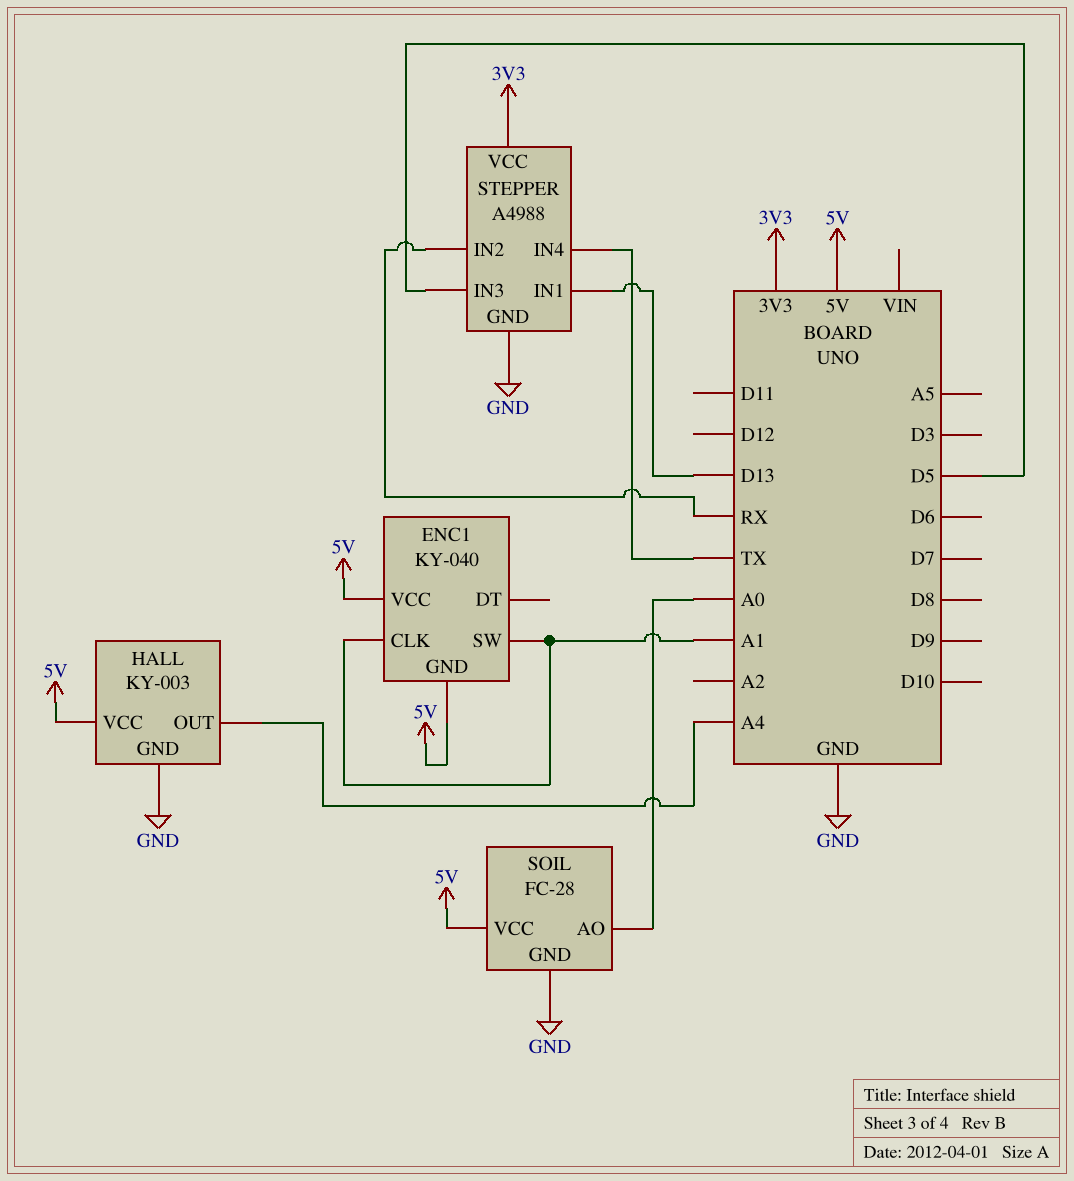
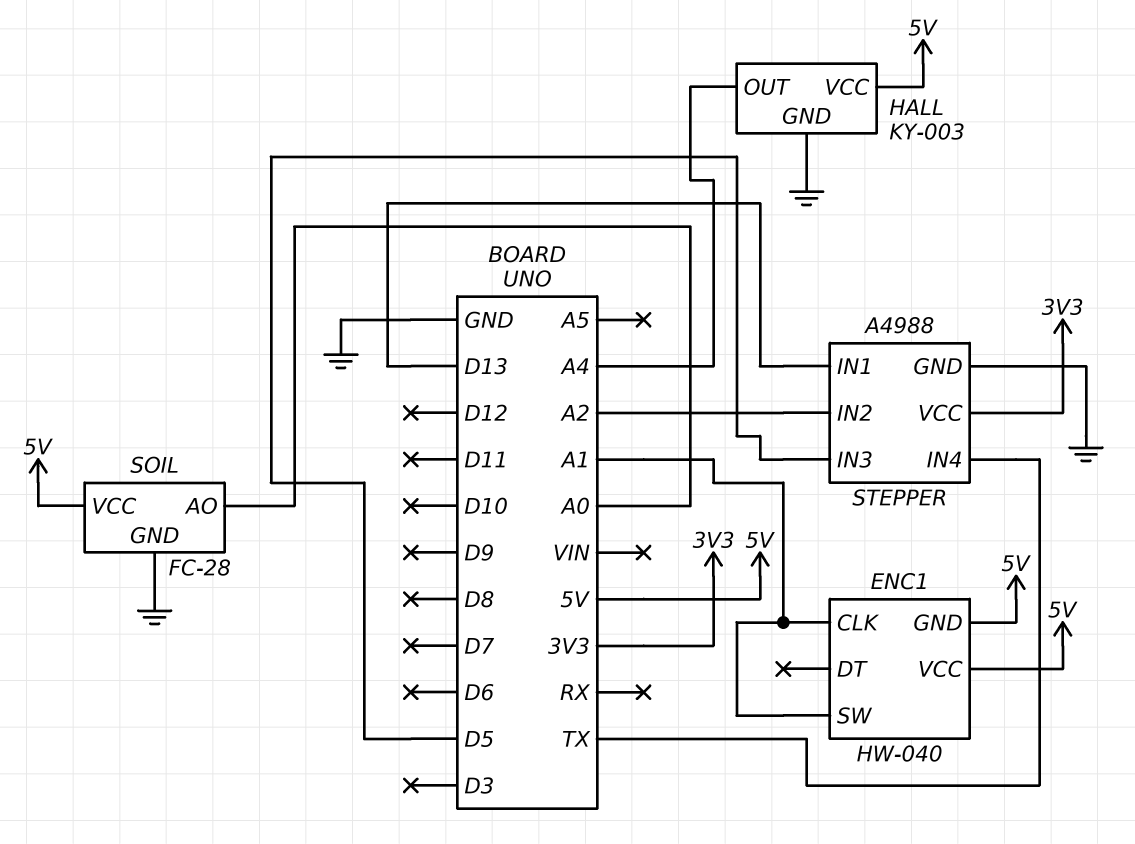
ENC1: KY-040 -> HW-040
STEPPER pin IN2: RX -> A2

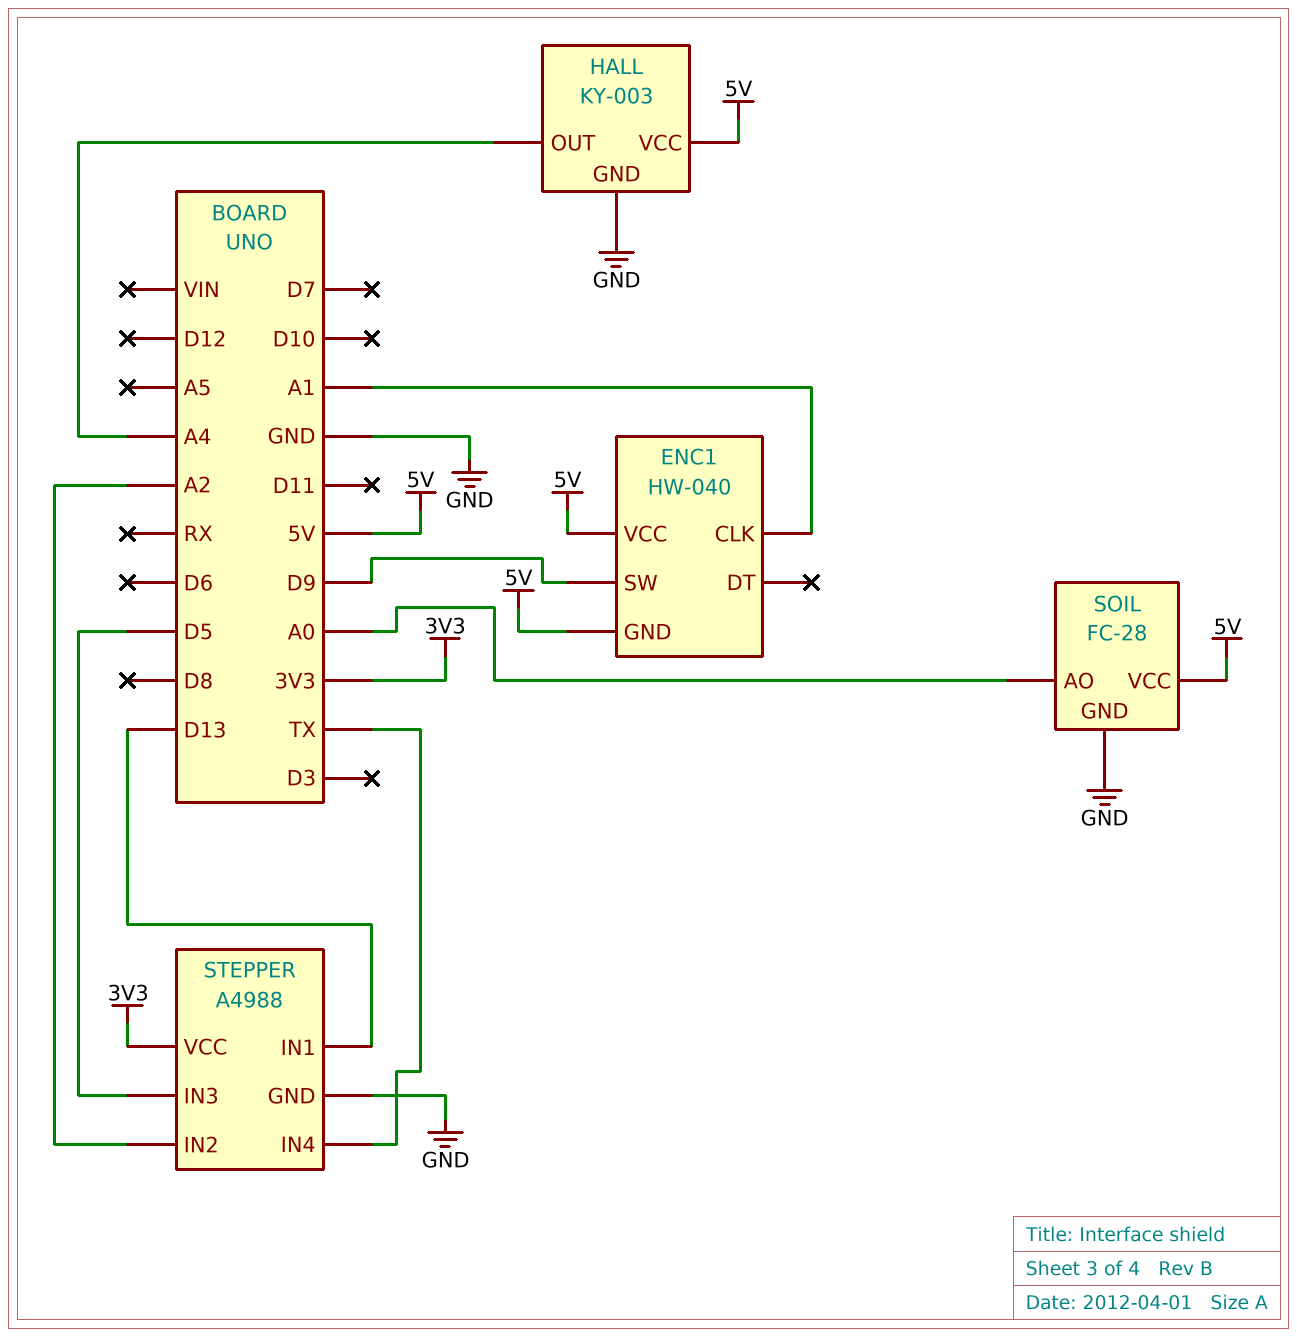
ENC1 pin SW: A1 -> D9

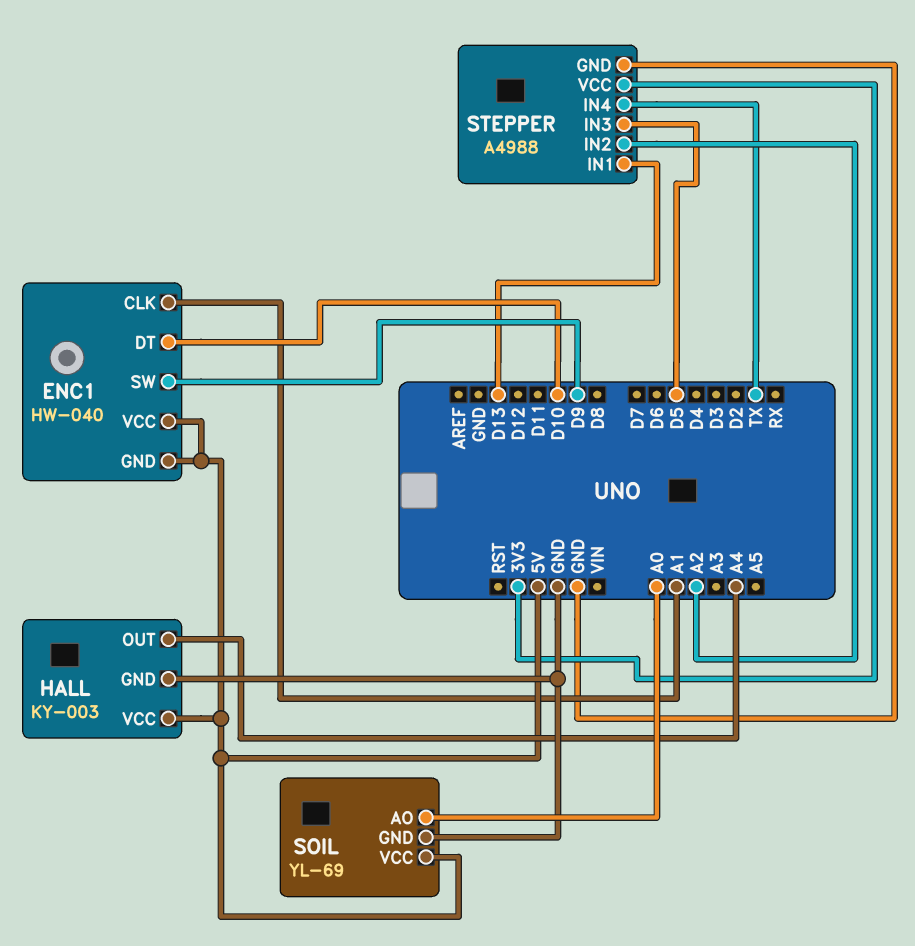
ENC1 pin DT: none -> D10
SOIL: FC-28 -> YL-69

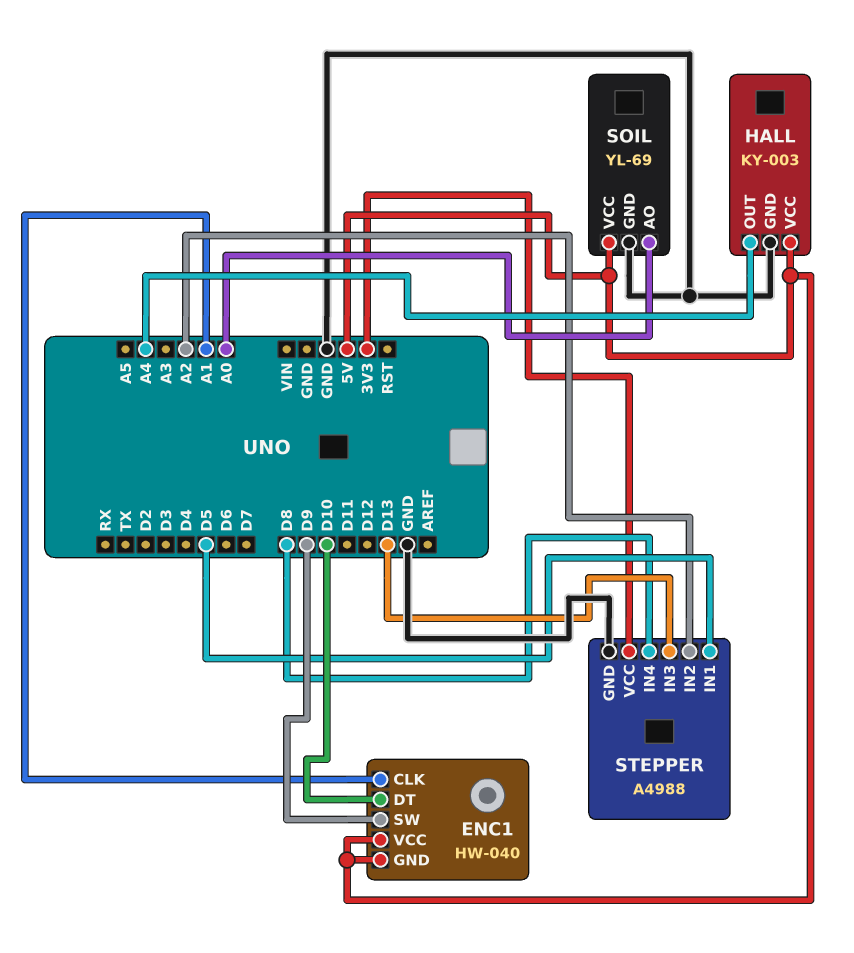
STEPPER pin IN1: D13 -> D5
STEPPER pin IN3: D5 -> D13
STEPPER pin IN4: TX -> D8

